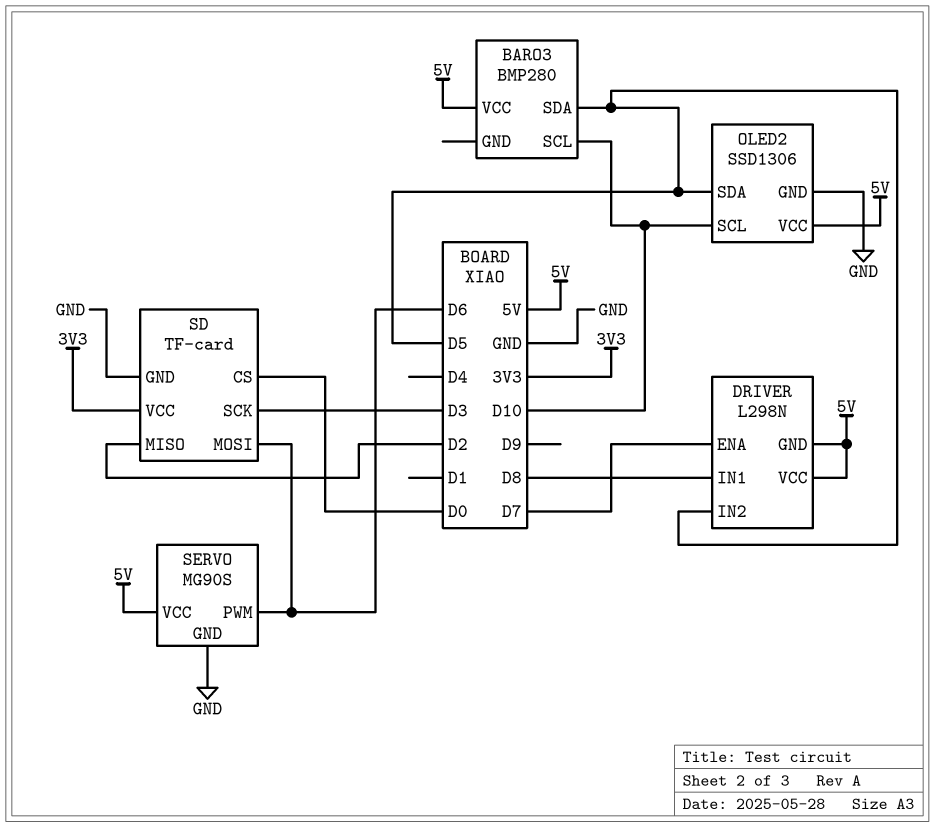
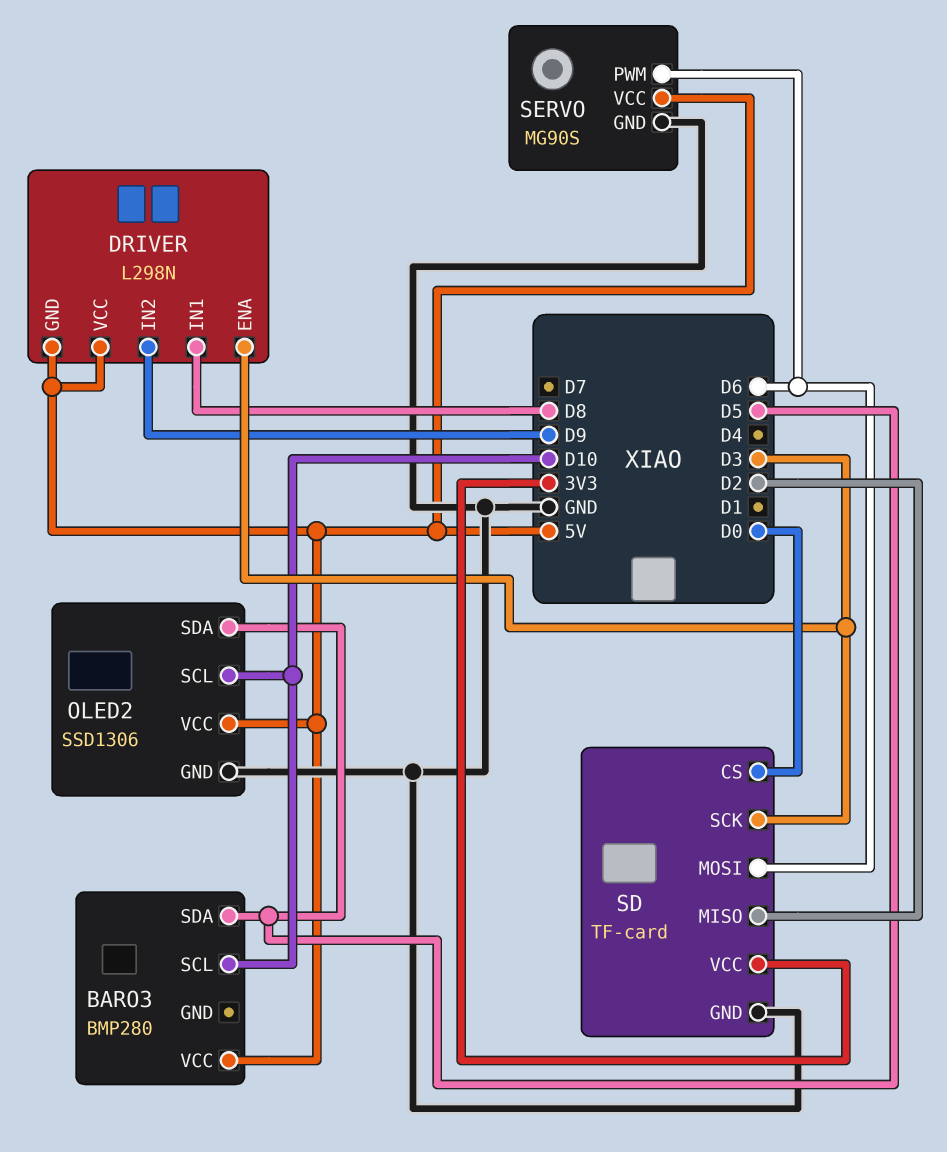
DRIVER pin ENA: D7 -> D3
DRIVER pin IN2: D5 -> D9

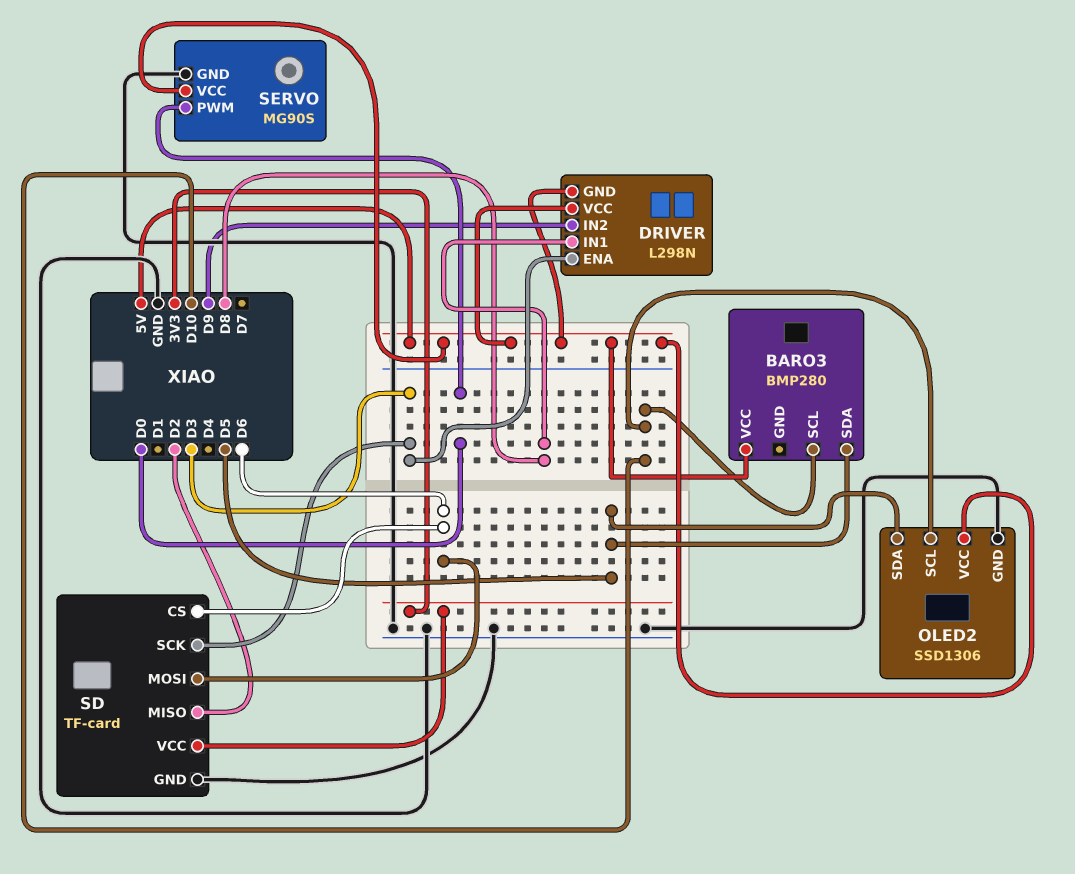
SD pin CS: D0 -> D6
SERVO pin PWM: D6 -> D0

